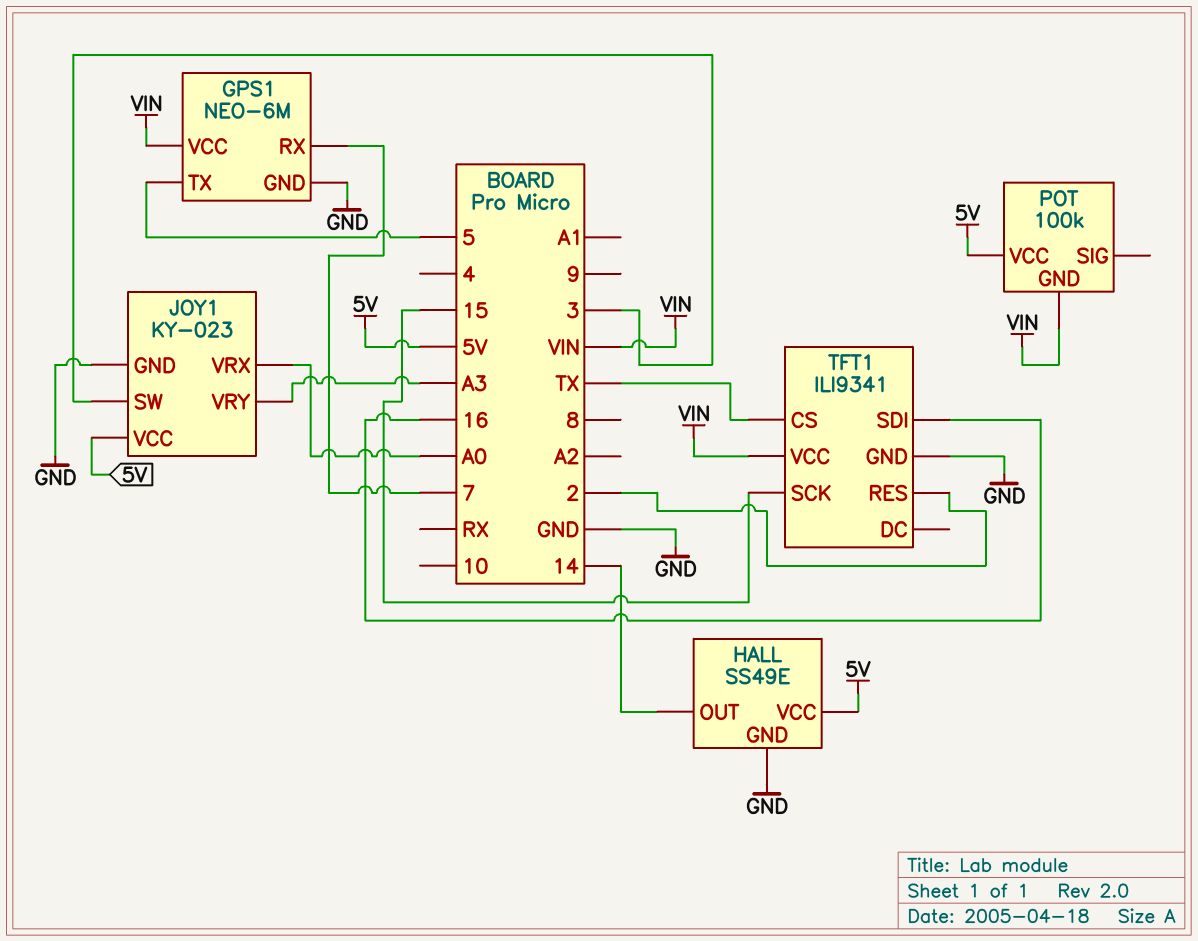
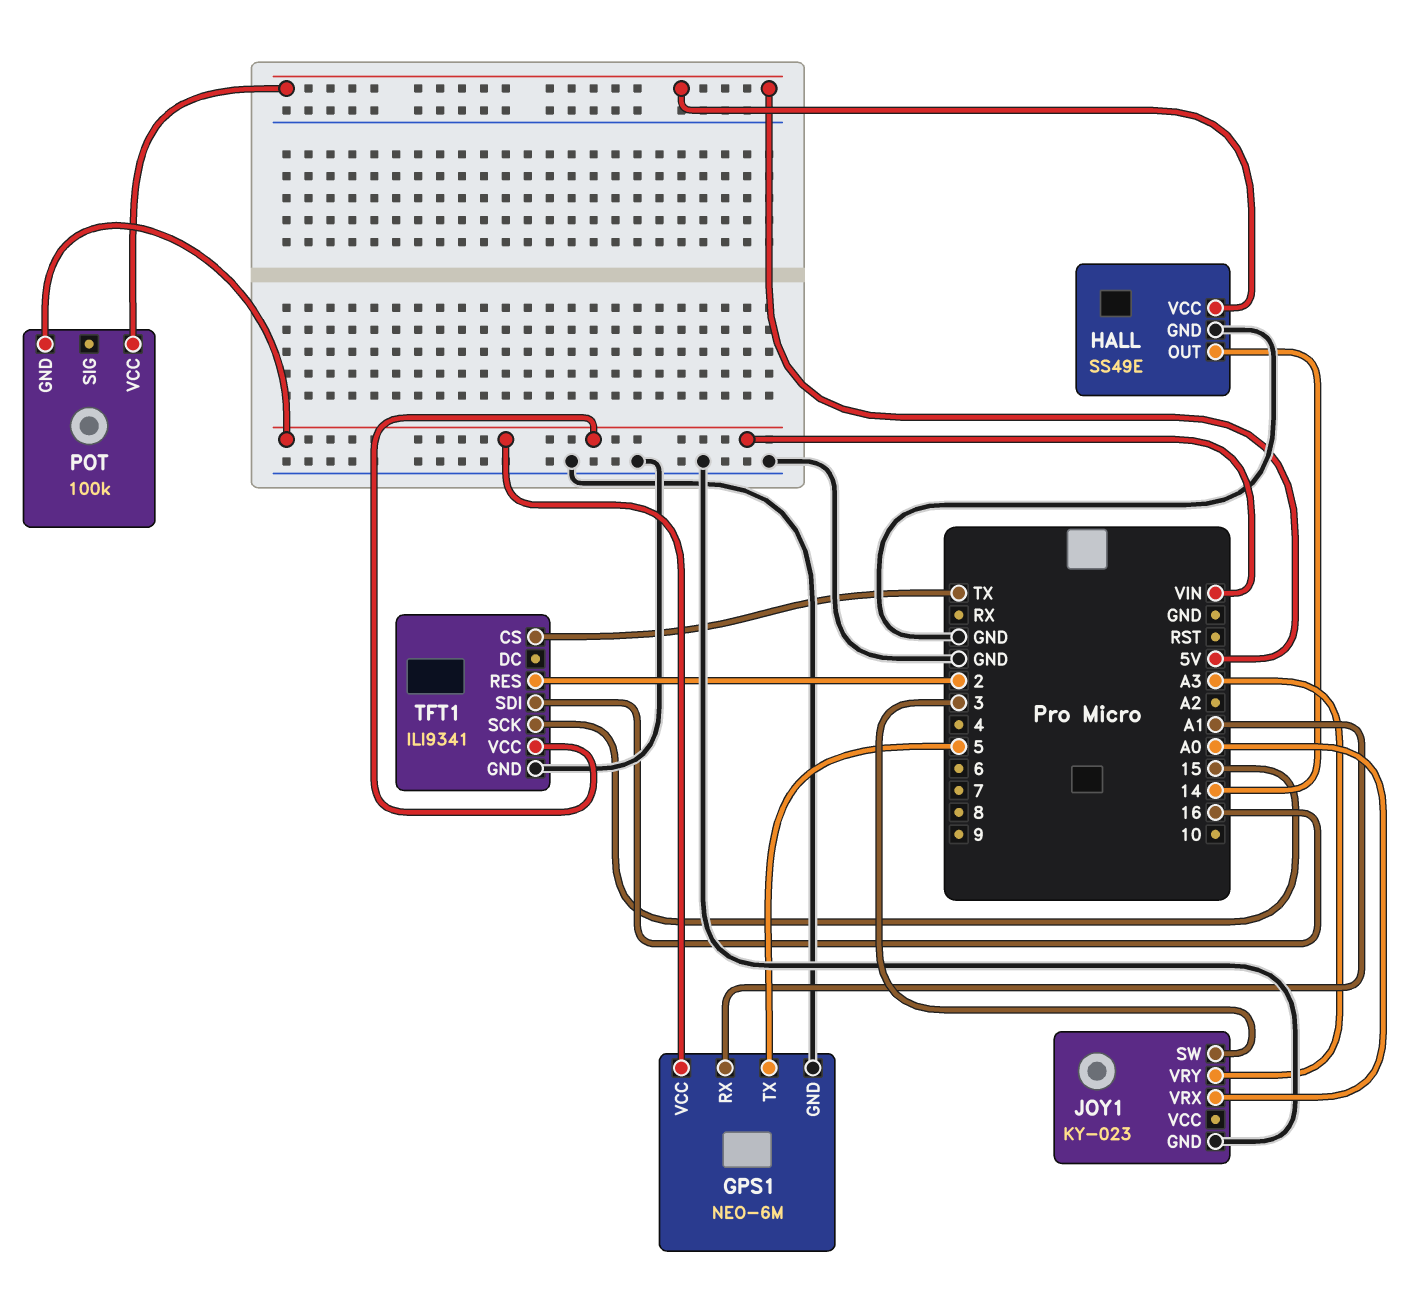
GPS1 pin RX: 7 -> A1
JOY1 pin VCC: 5V -> none

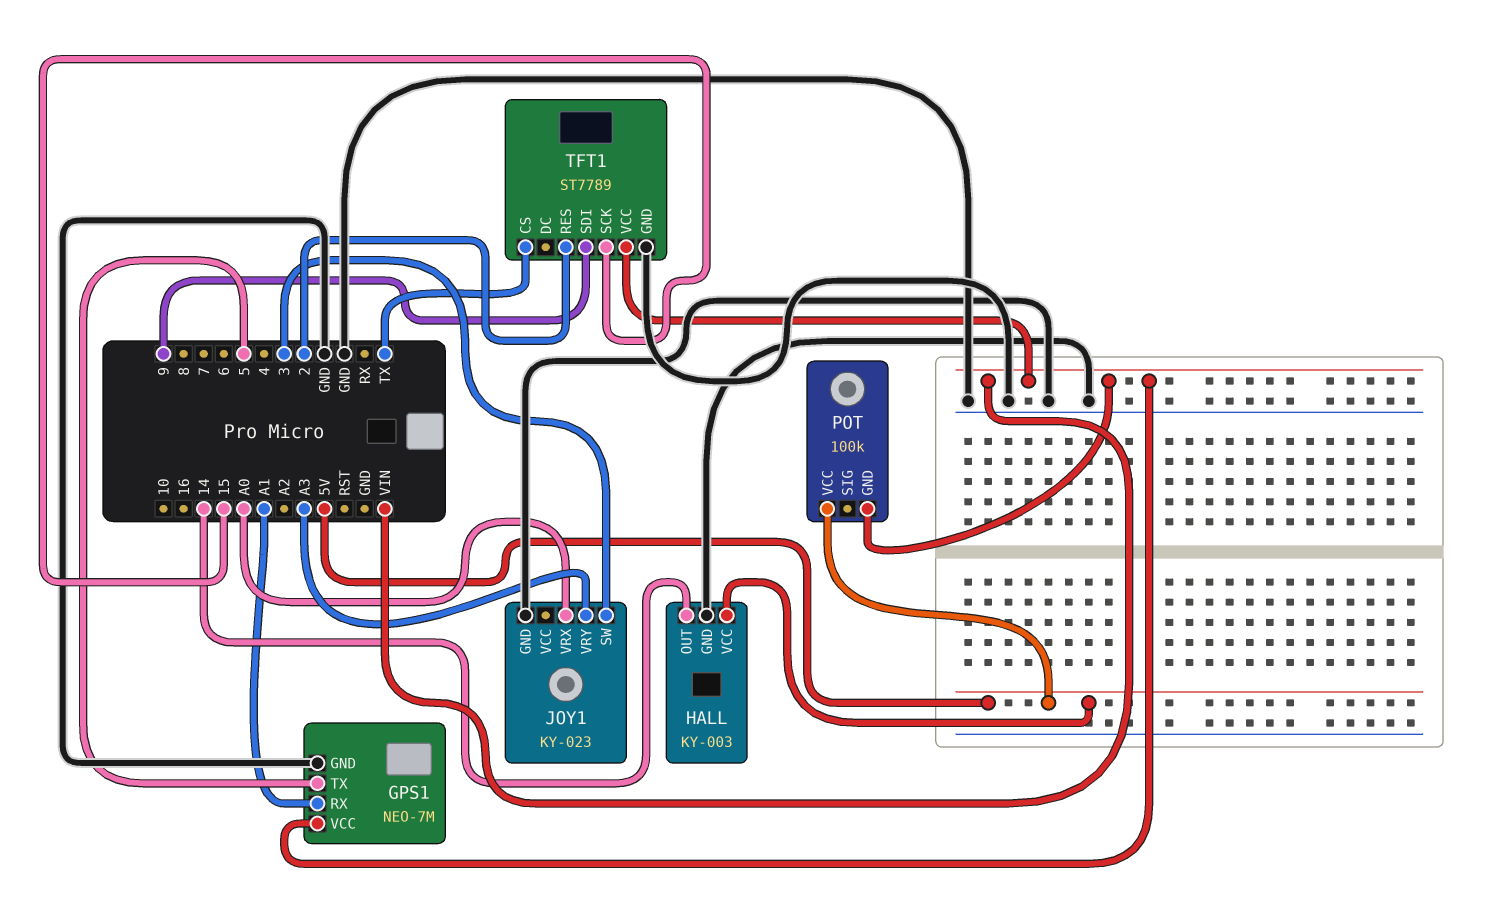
GPS1: NEO-6M -> NEO-7M
HALL: SS49E -> KY-003
TFT1: ILI9341 -> ST7789
TFT1 pin SDI: 16 -> 9

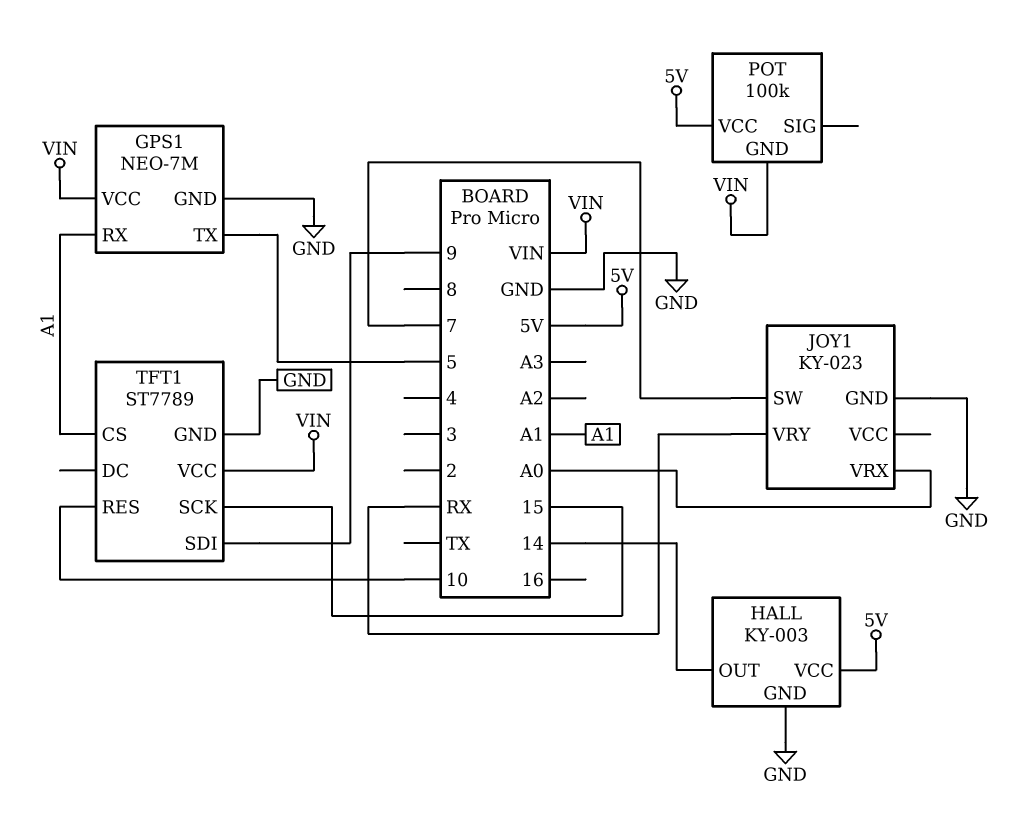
JOY1 pin SW: 3 -> 7
JOY1 pin VRY: A3 -> RX
TFT1 pin CS: TX -> A1
TFT1 pin RES: 2 -> 10

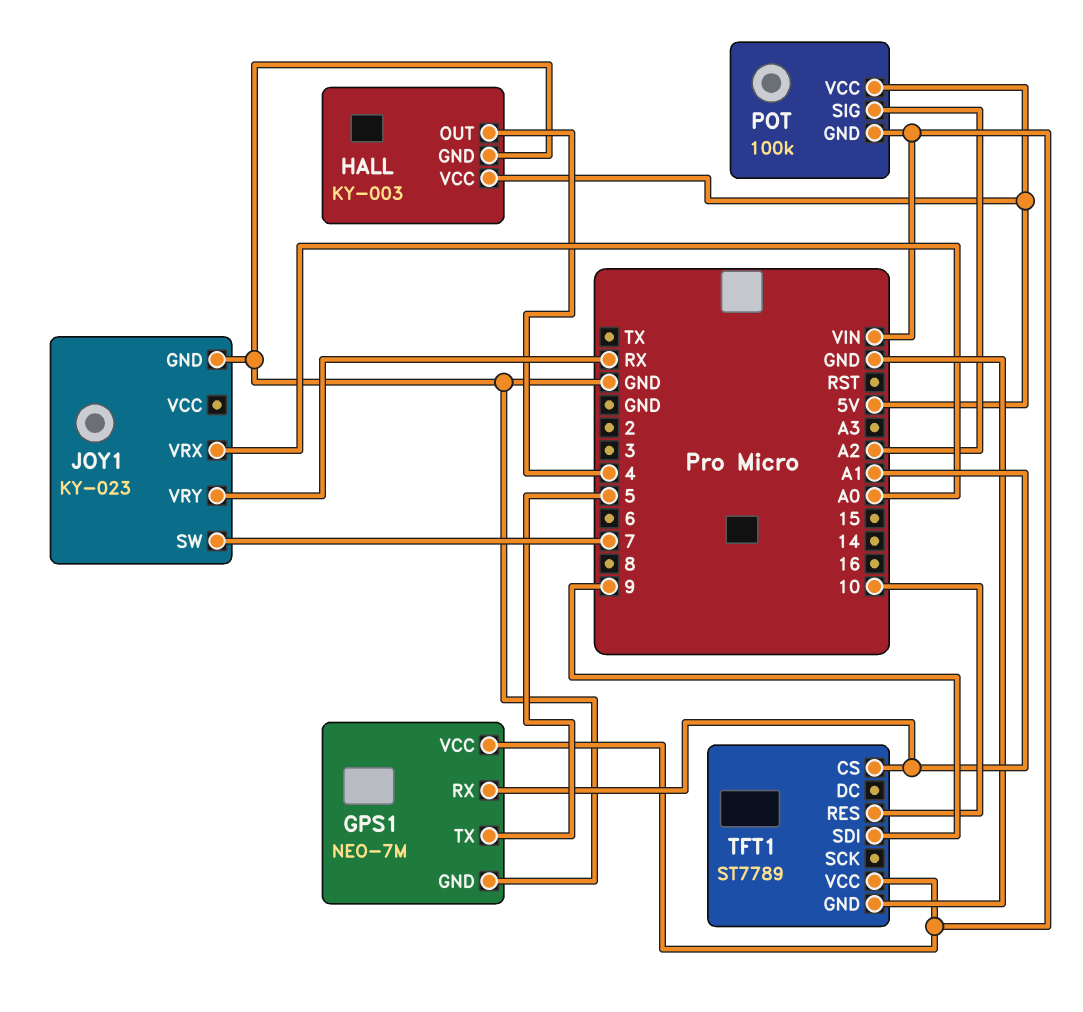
HALL pin OUT: 14 -> 4
POT pin SIG: none -> A2
TFT1 pin SCK: 15 -> none

